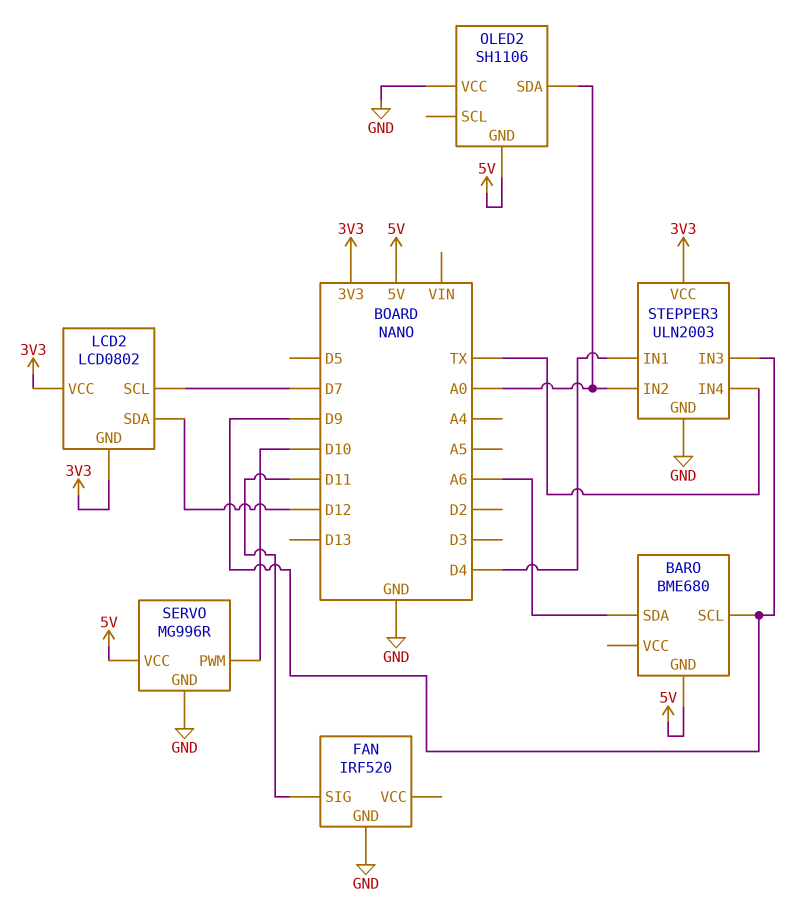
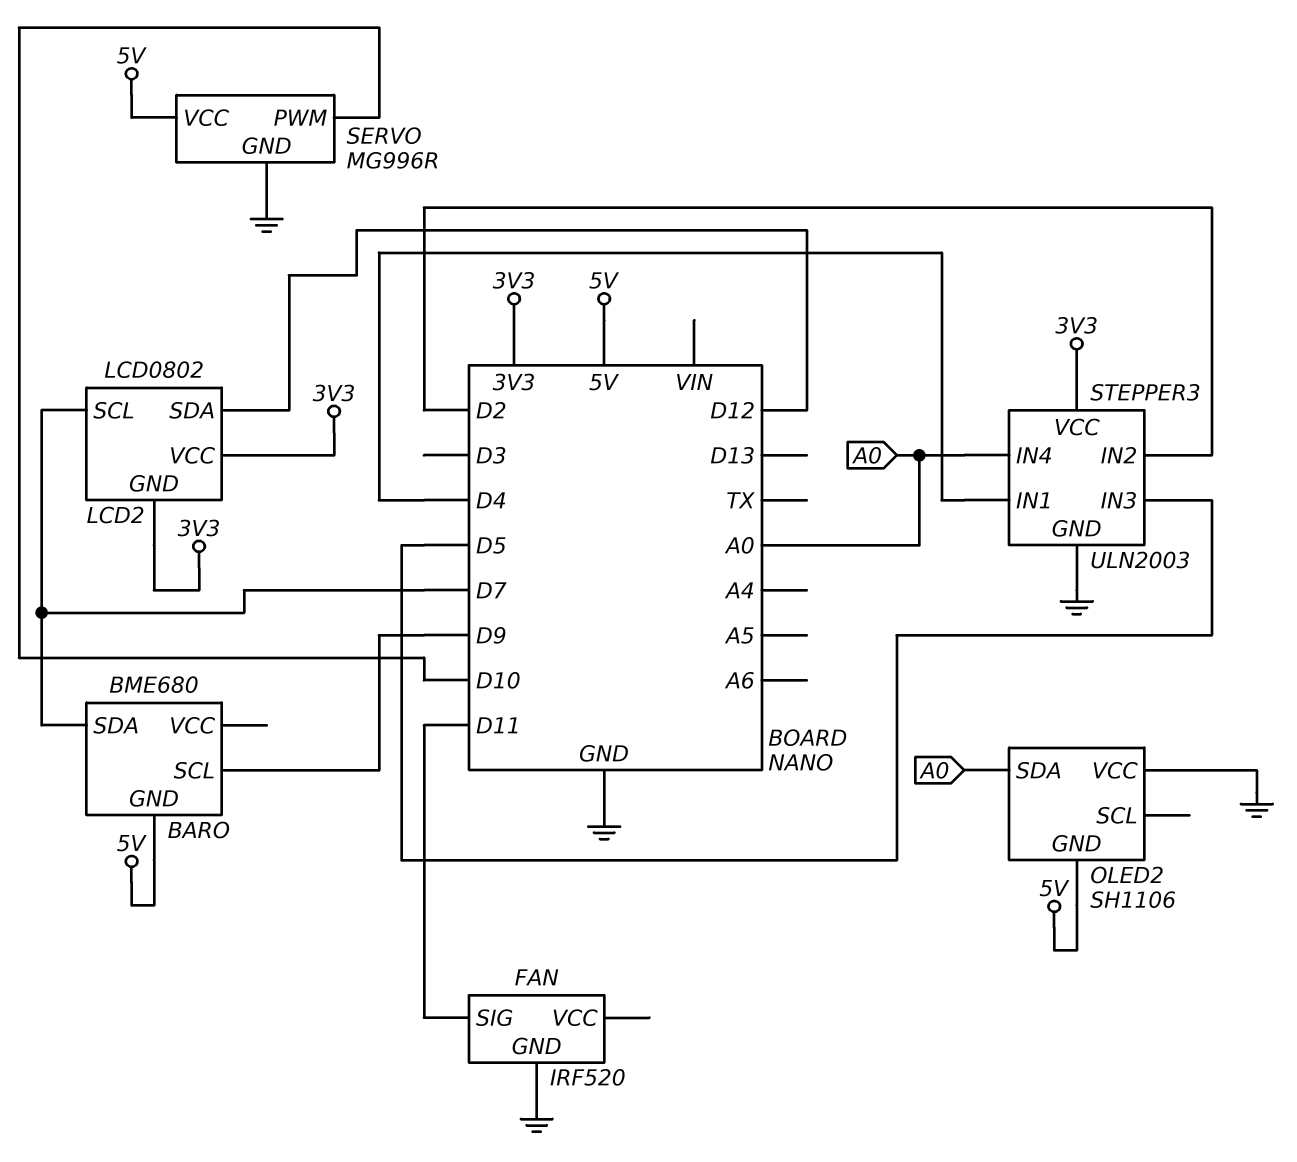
BARO pin SDA: A6 -> D7
STEPPER3 pin IN2: A0 -> D2
STEPPER3 pin IN3: D9 -> D5
STEPPER3 pin IN4: TX -> A0

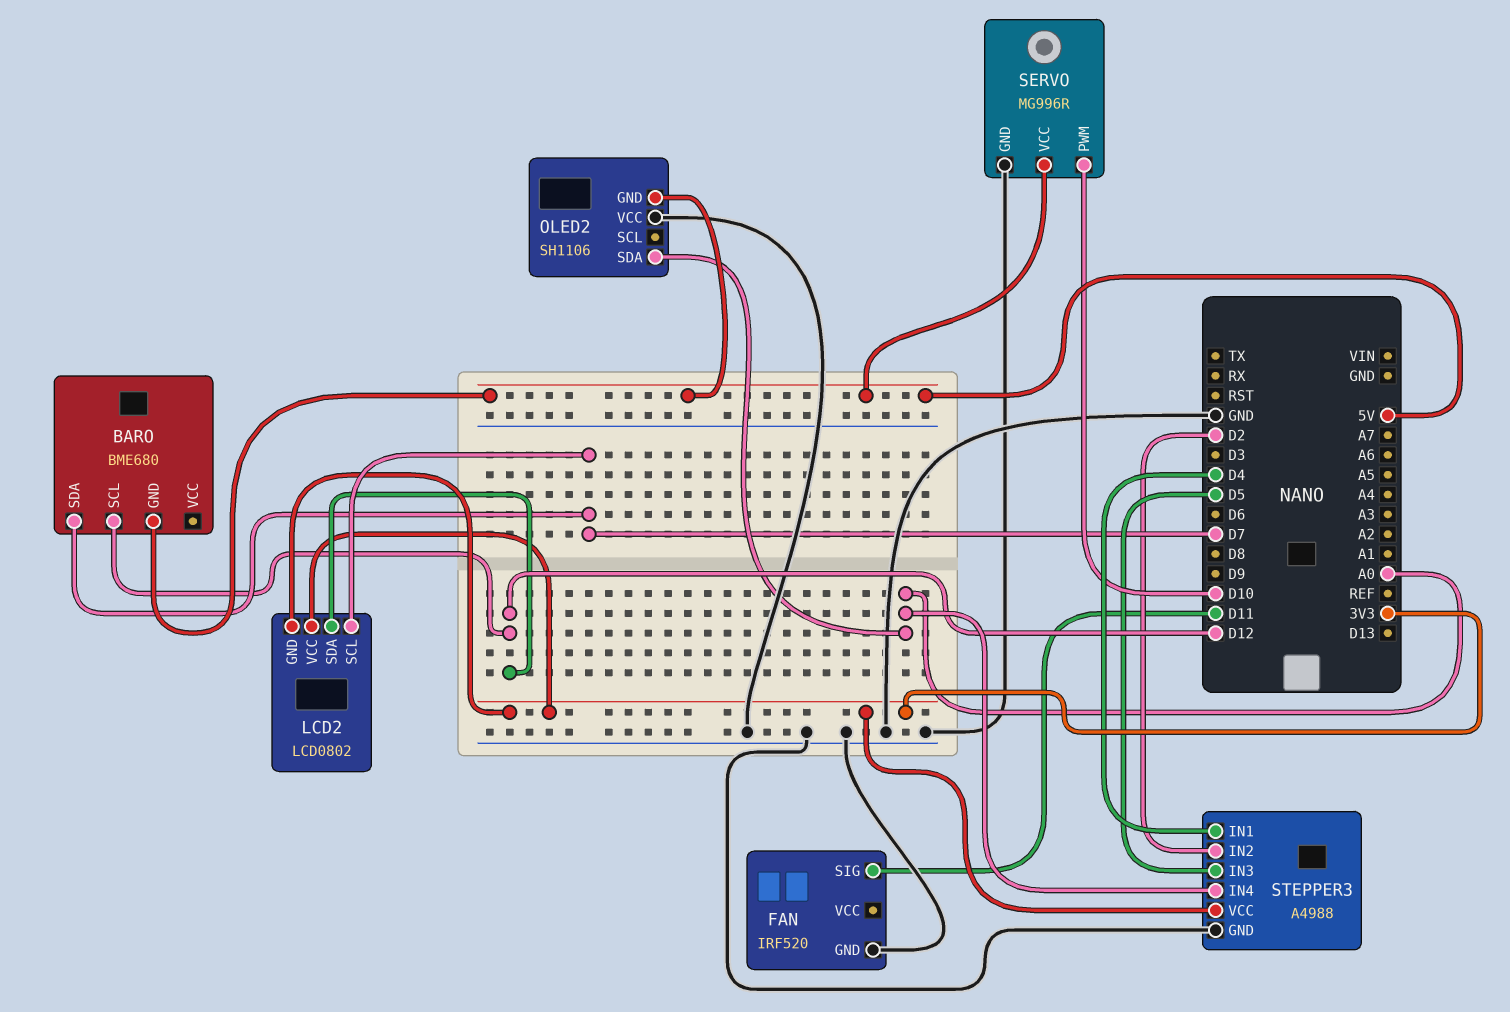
BARO pin SCL: D9 -> D12
STEPPER3: ULN2003 -> A4988

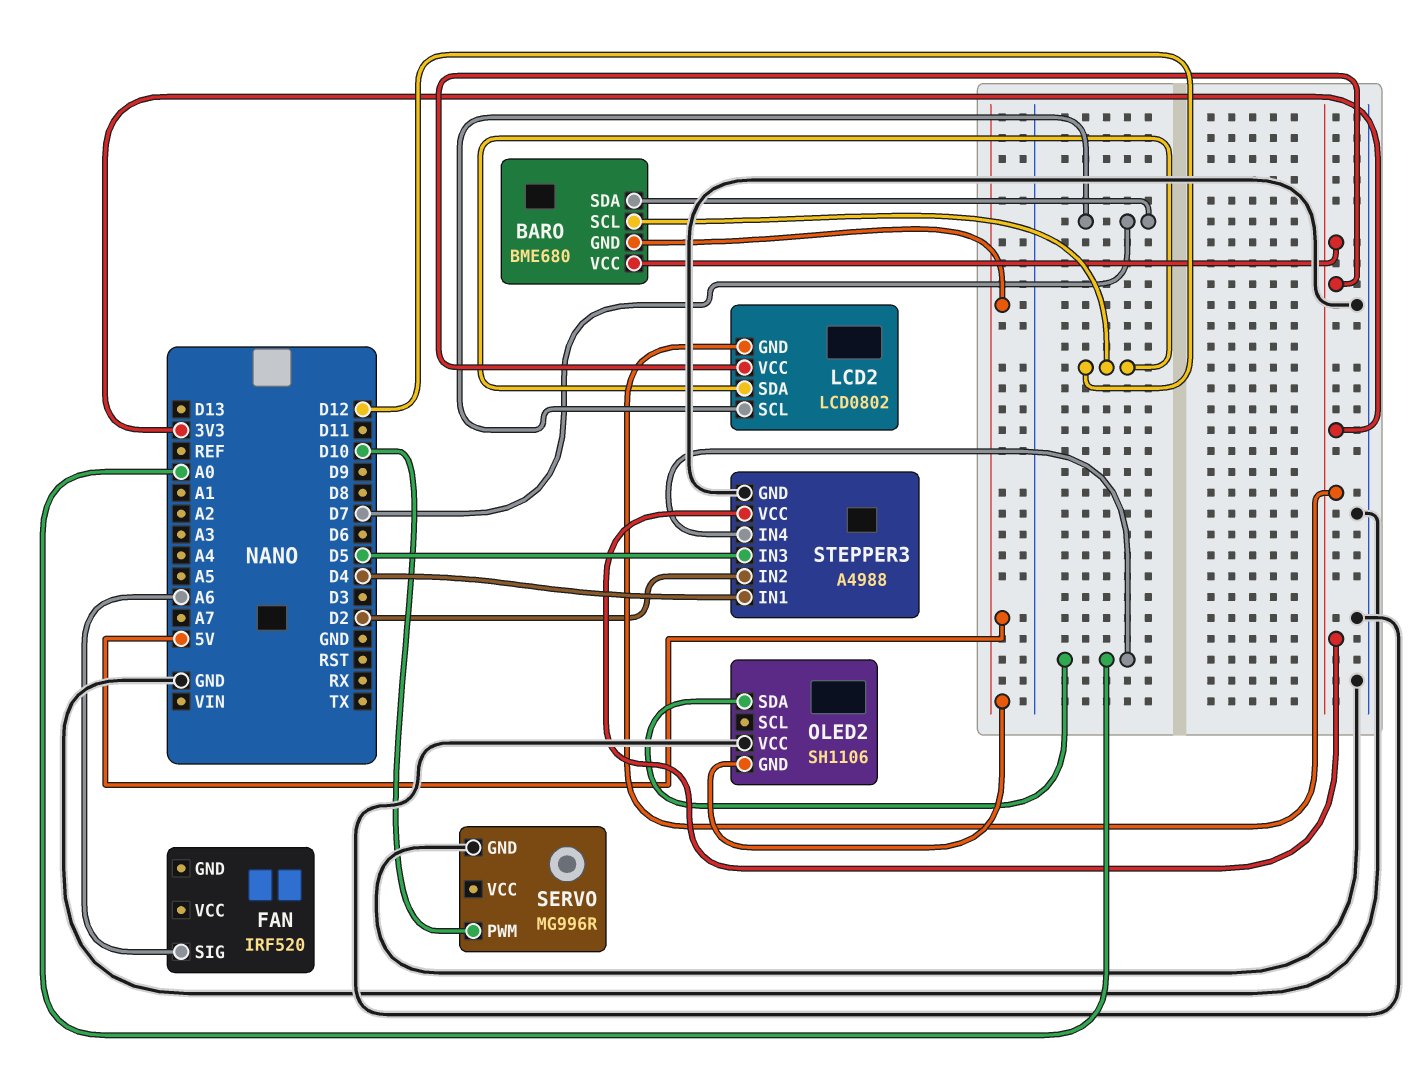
BARO pin VCC: none -> 3V3
FAN pin GND: GND -> none
FAN pin SIG: D11 -> A6
SERVO pin VCC: 5V -> none

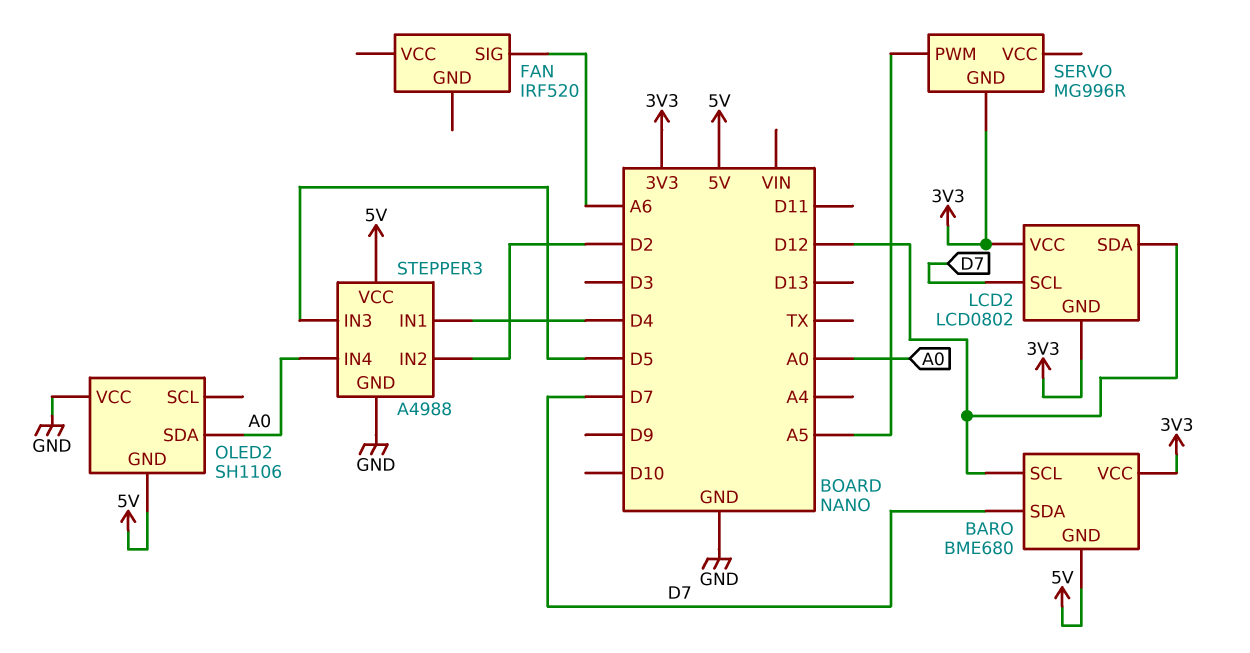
SERVO pin GND: GND -> 3V3
SERVO pin PWM: D10 -> A5
STEPPER3 pin VCC: 3V3 -> 5V

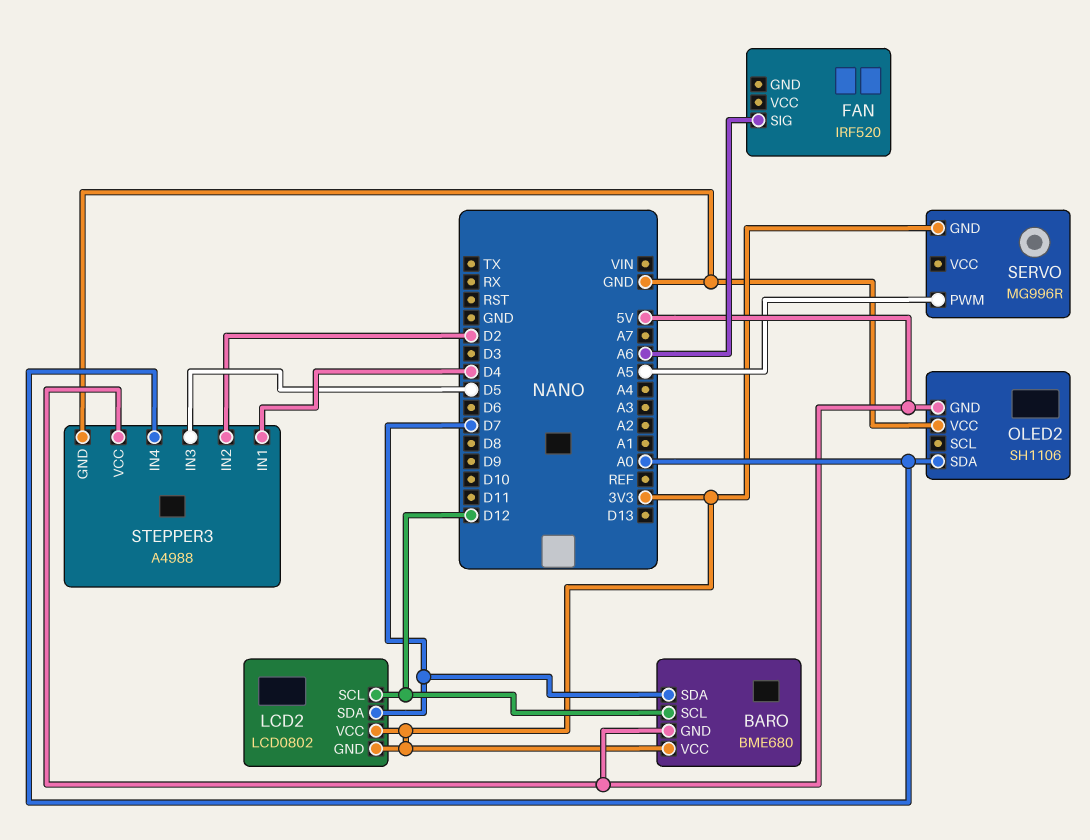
LCD2 pin SCL: D7 -> D12
LCD2 pin SDA: D12 -> D7

